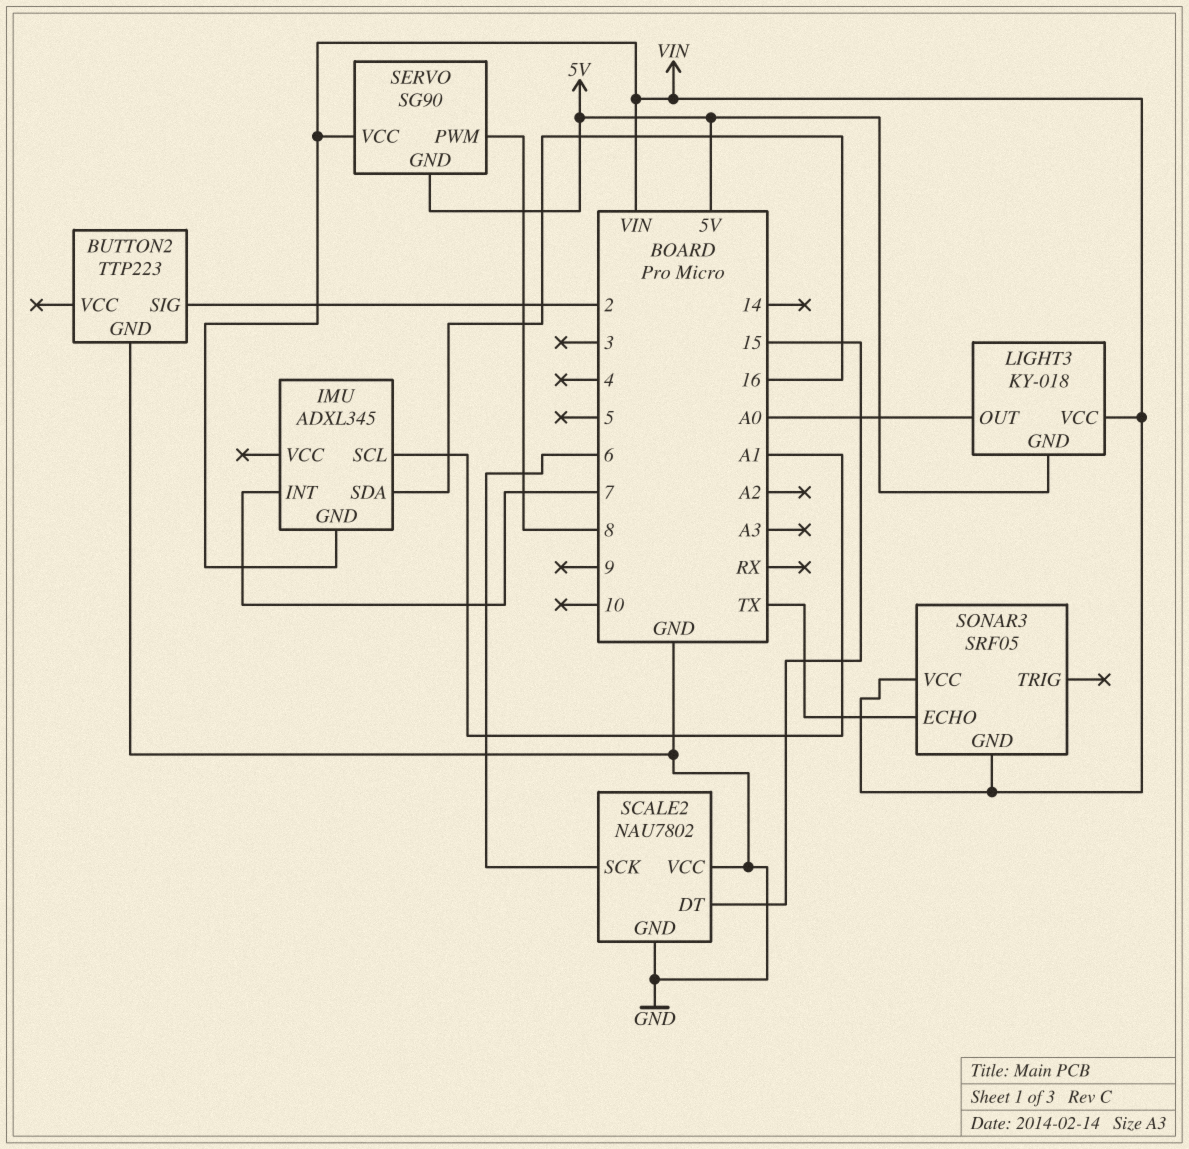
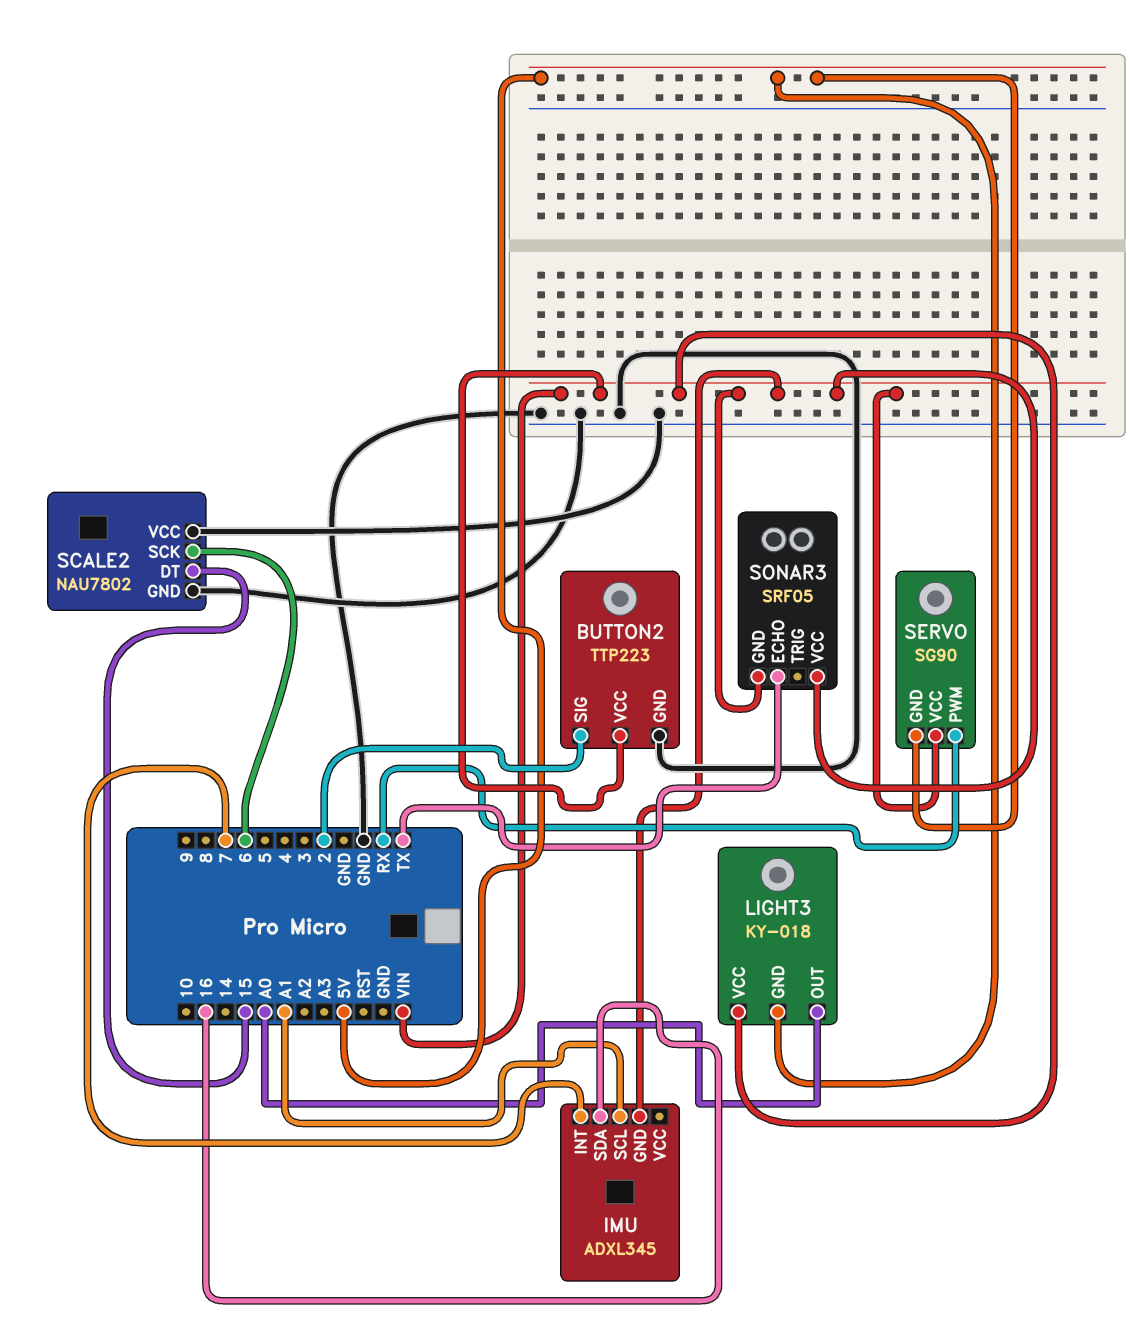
BUTTON2 pin VCC: none -> VIN
SERVO pin PWM: 8 -> RX

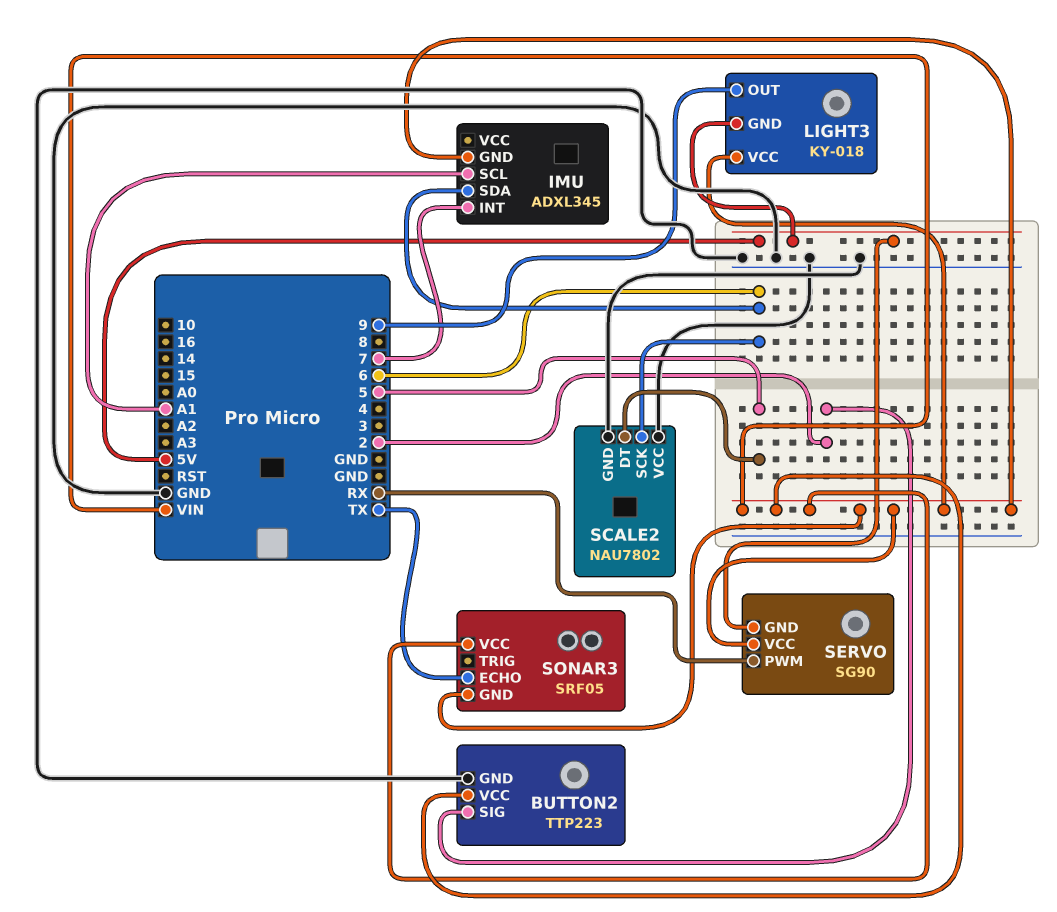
IMU pin SDA: 16 -> 6
LIGHT3 pin OUT: A0 -> 9
SCALE2 pin DT: 15 -> 5

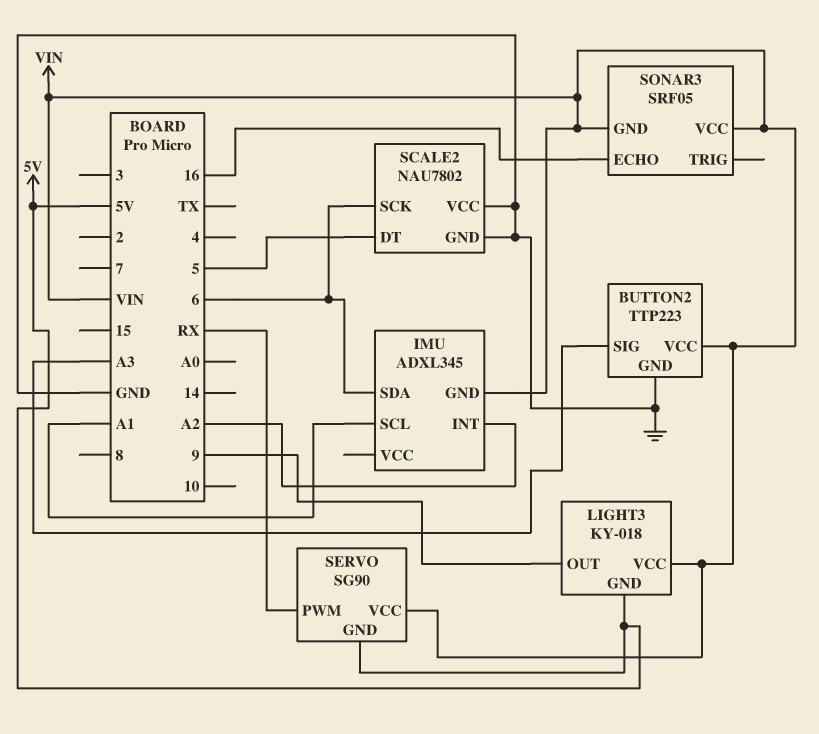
BUTTON2 pin SIG: 2 -> A3
IMU pin INT: 7 -> A2
SONAR3 pin ECHO: TX -> 16

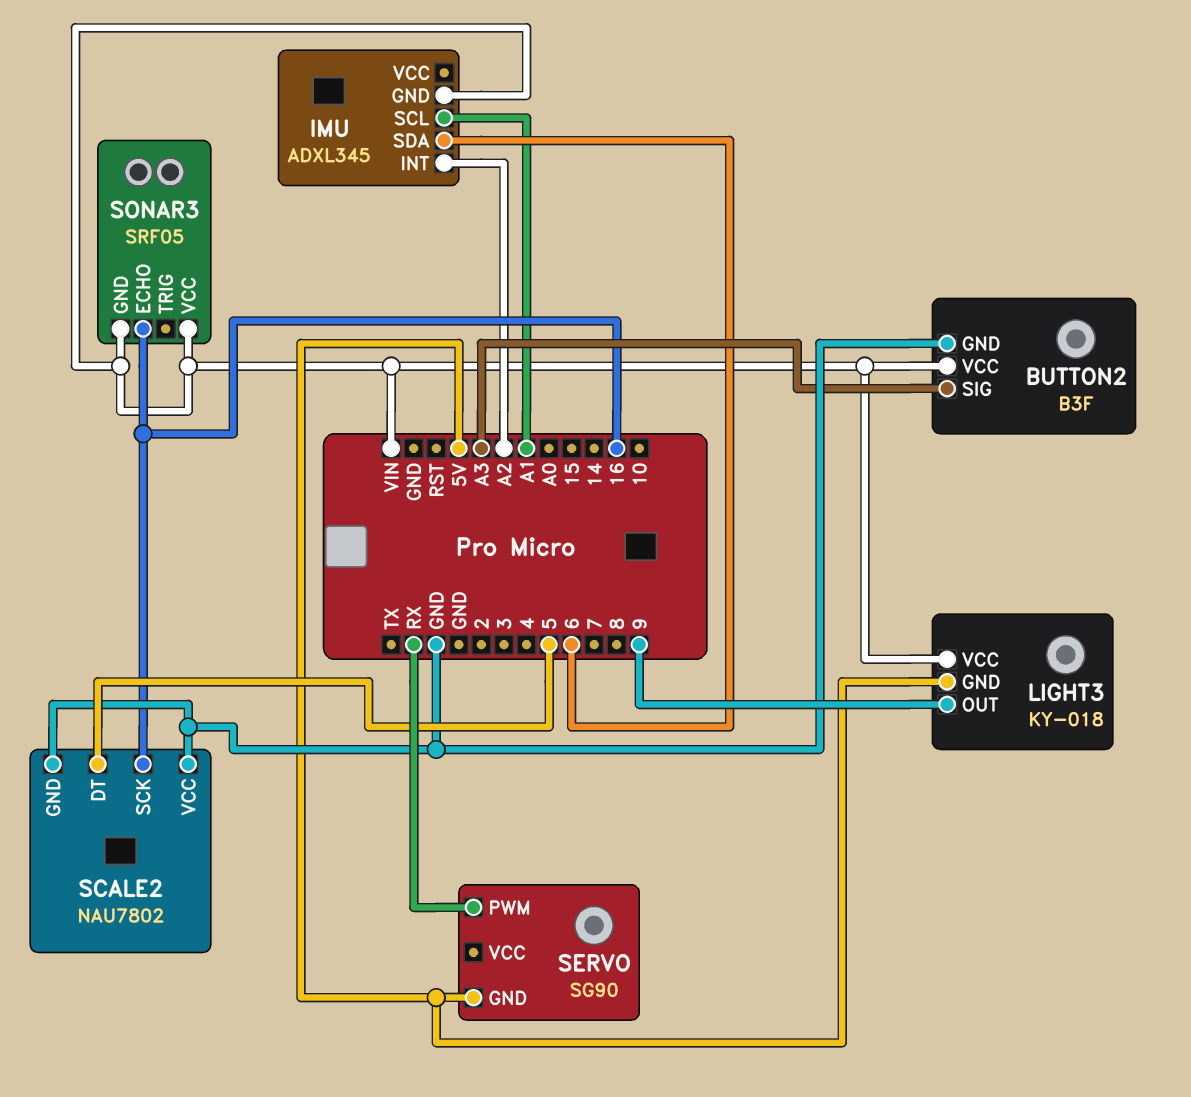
BUTTON2: TTP223 -> B3F
SCALE2 pin SCK: 6 -> 16
SERVO pin VCC: VIN -> none

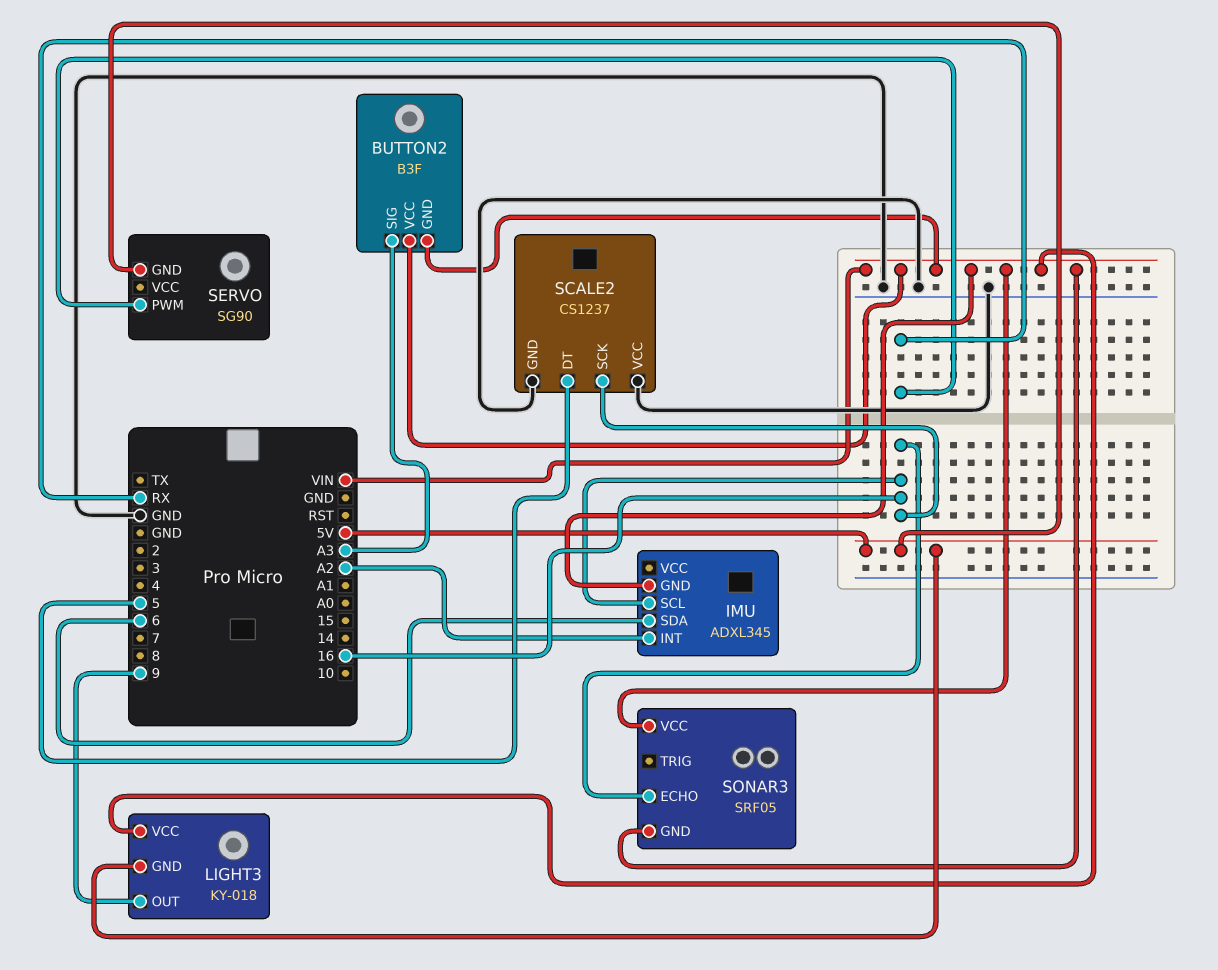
BUTTON2 pin GND: GND -> VIN
IMU pin SCL: A1 -> 16
SCALE2: NAU7802 -> CS1237

